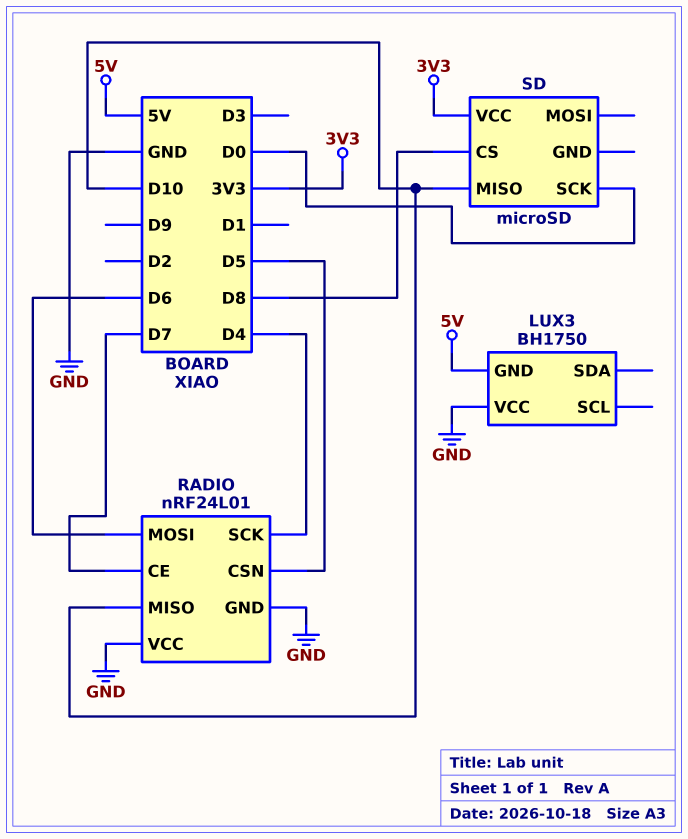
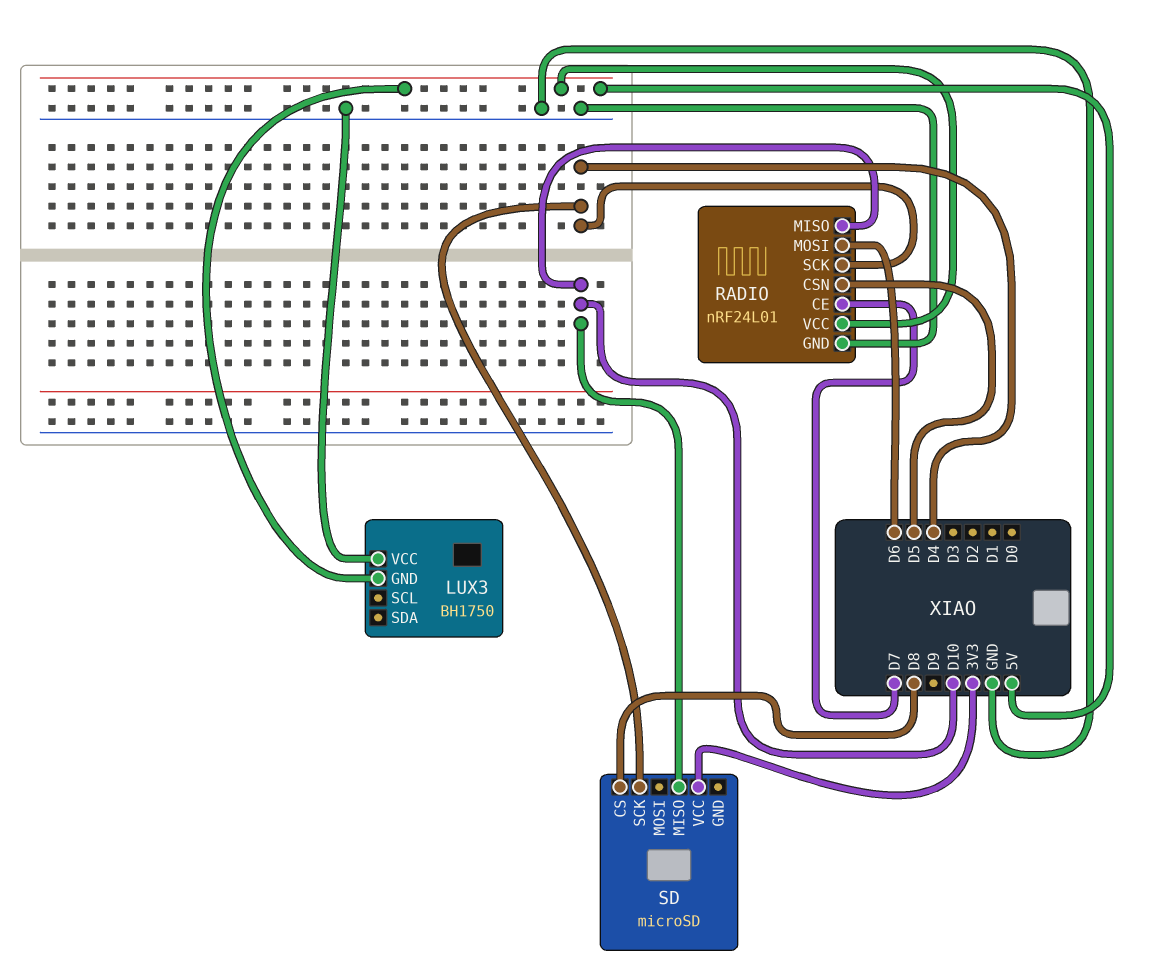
RADIO pin VCC: GND -> 5V
SD pin SCK: D0 -> D4

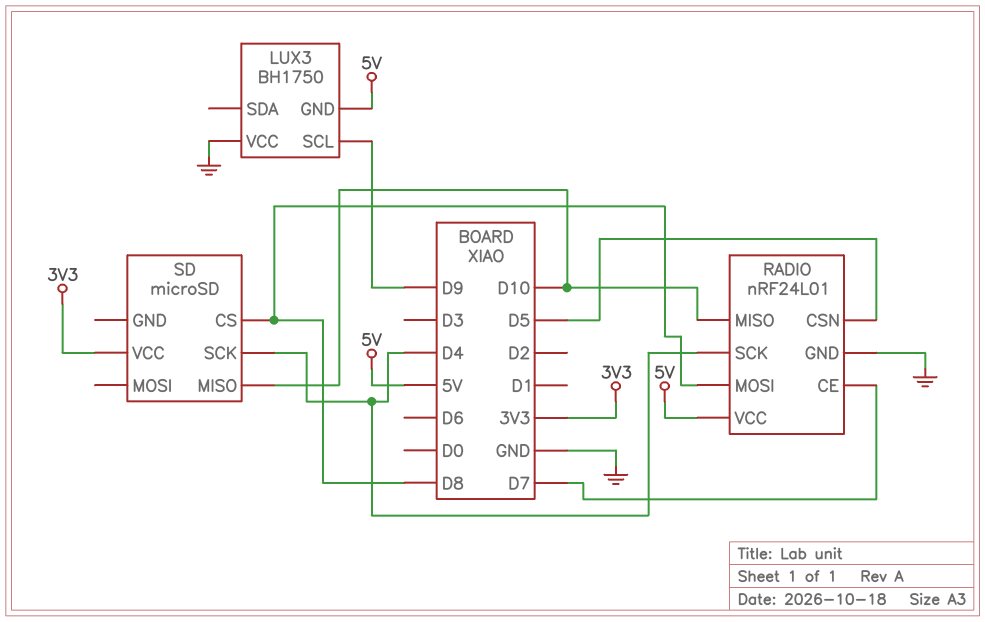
LUX3 pin SCL: none -> D9
RADIO pin MOSI: D6 -> D8

